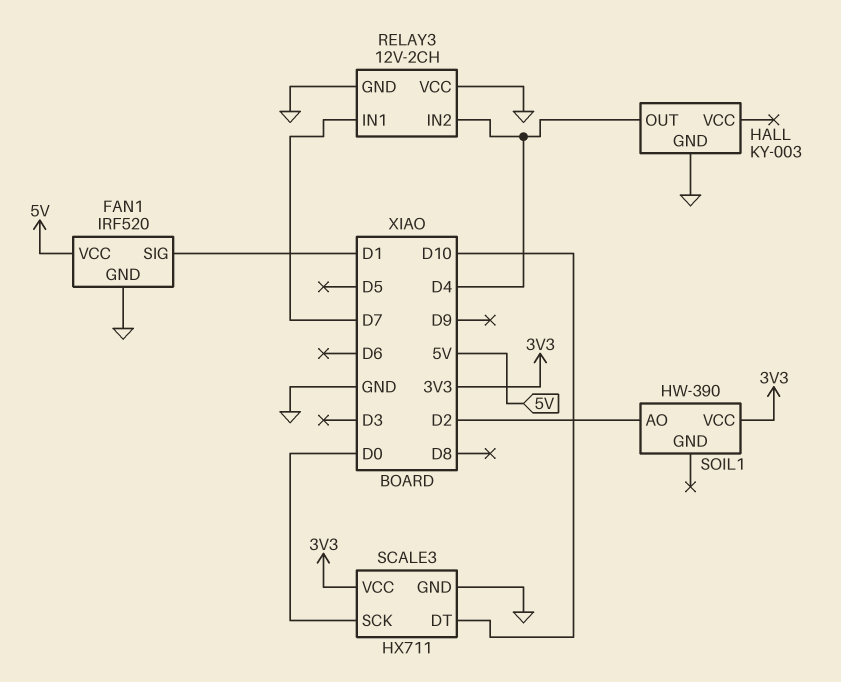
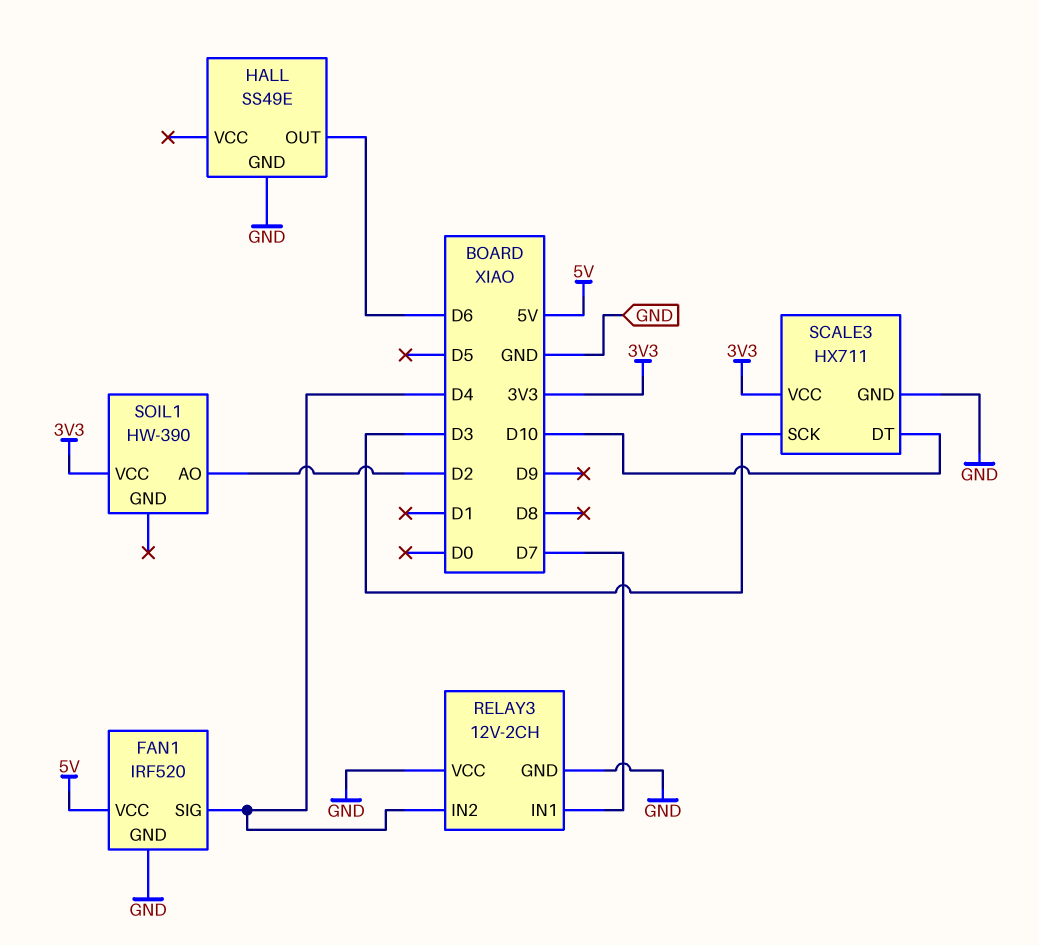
FAN1 pin SIG: D1 -> D4
HALL: KY-003 -> SS49E
HALL pin OUT: D4 -> D6
SCALE3 pin SCK: D0 -> D3

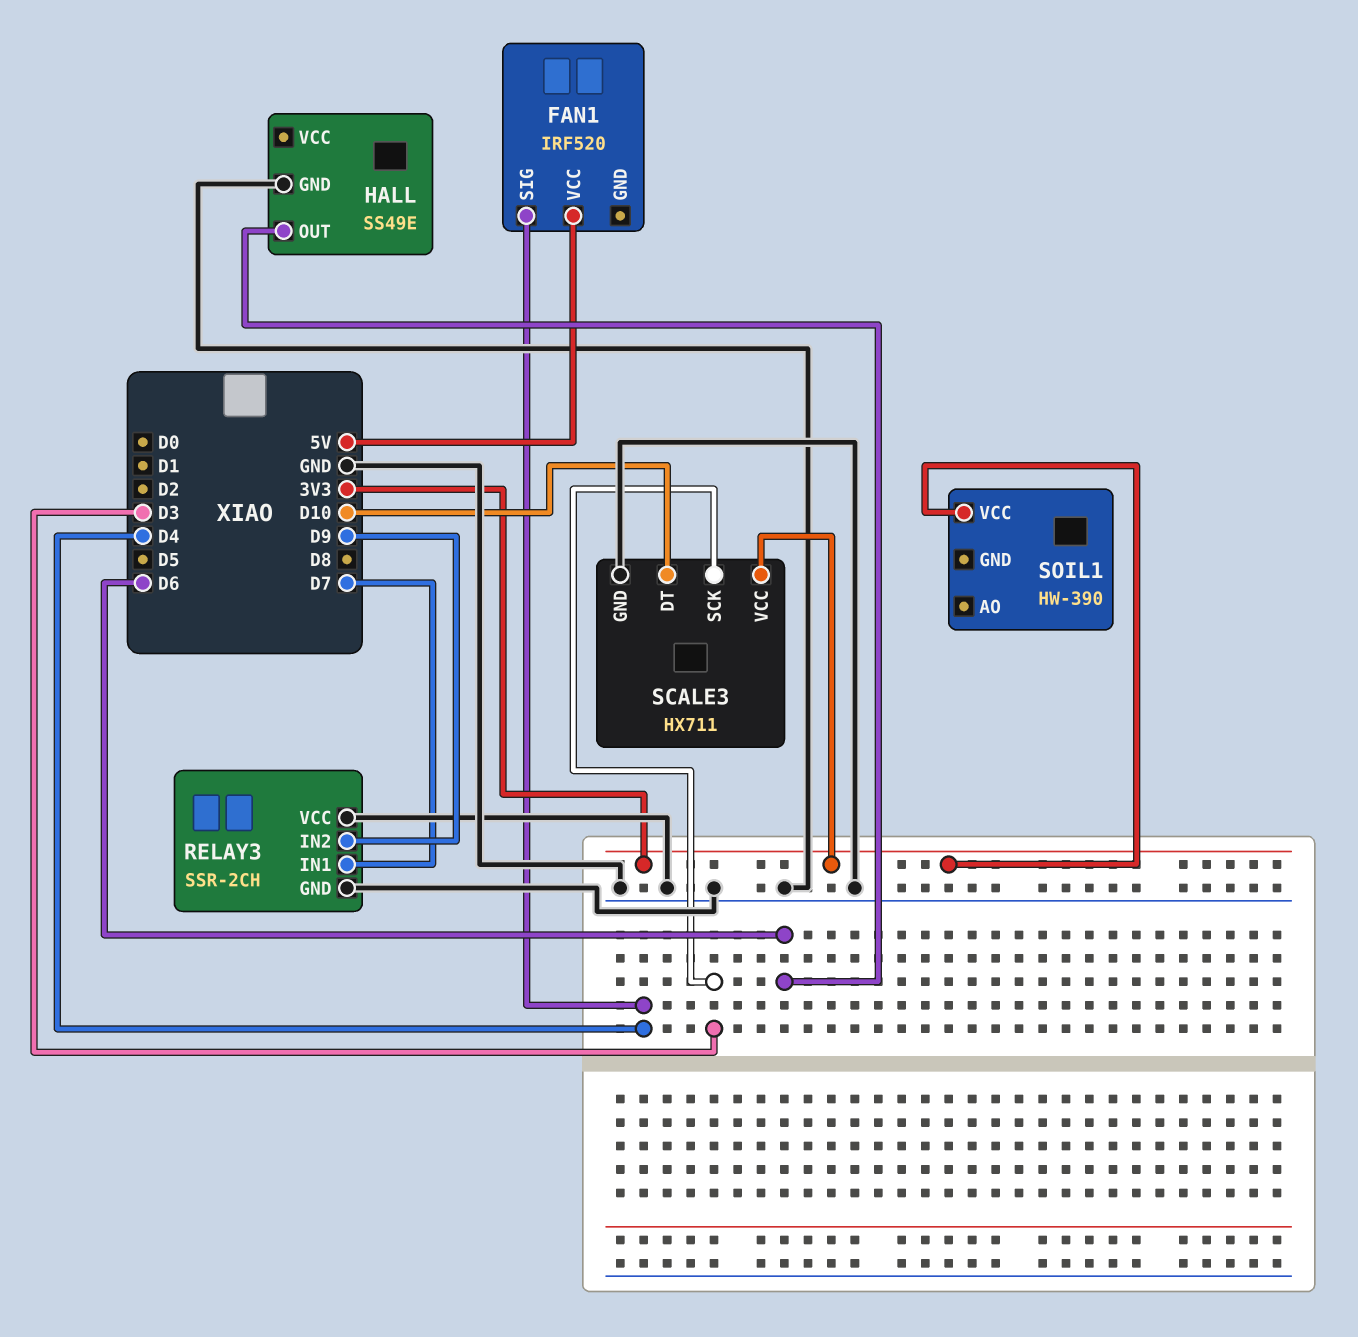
FAN1 pin GND: GND -> none
RELAY3: 12V-2CH -> SSR-2CH
RELAY3 pin IN2: D4 -> D9
SOIL1 pin AO: D2 -> none

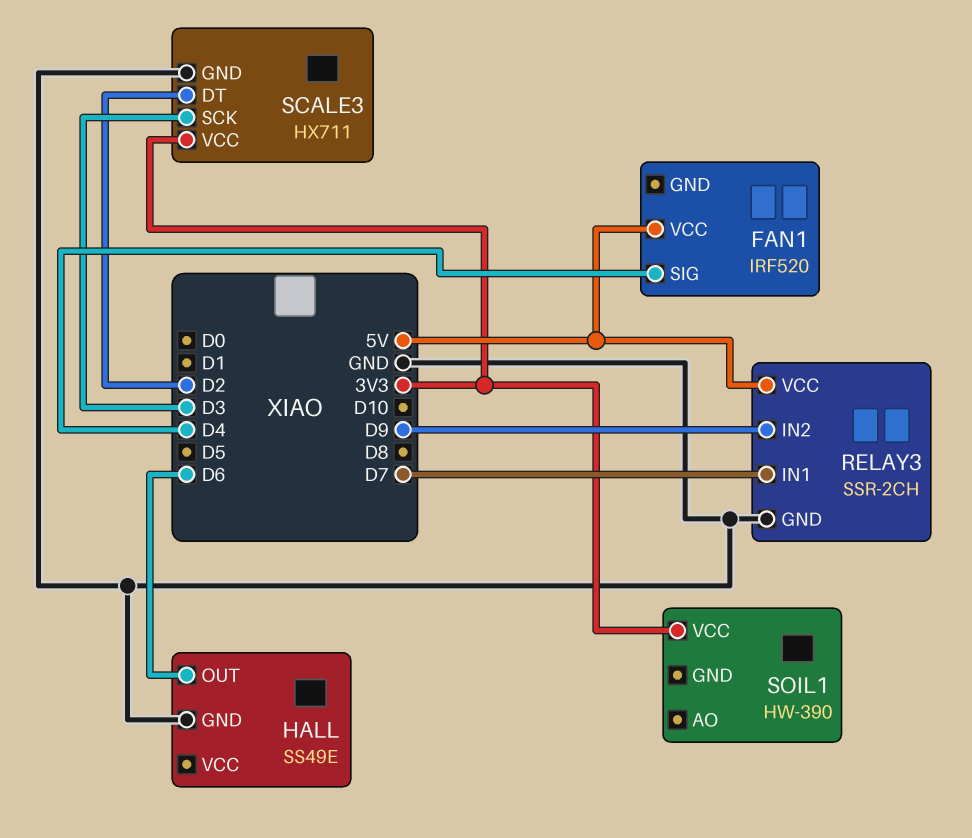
RELAY3 pin VCC: GND -> 5V
SCALE3 pin DT: D10 -> D2

